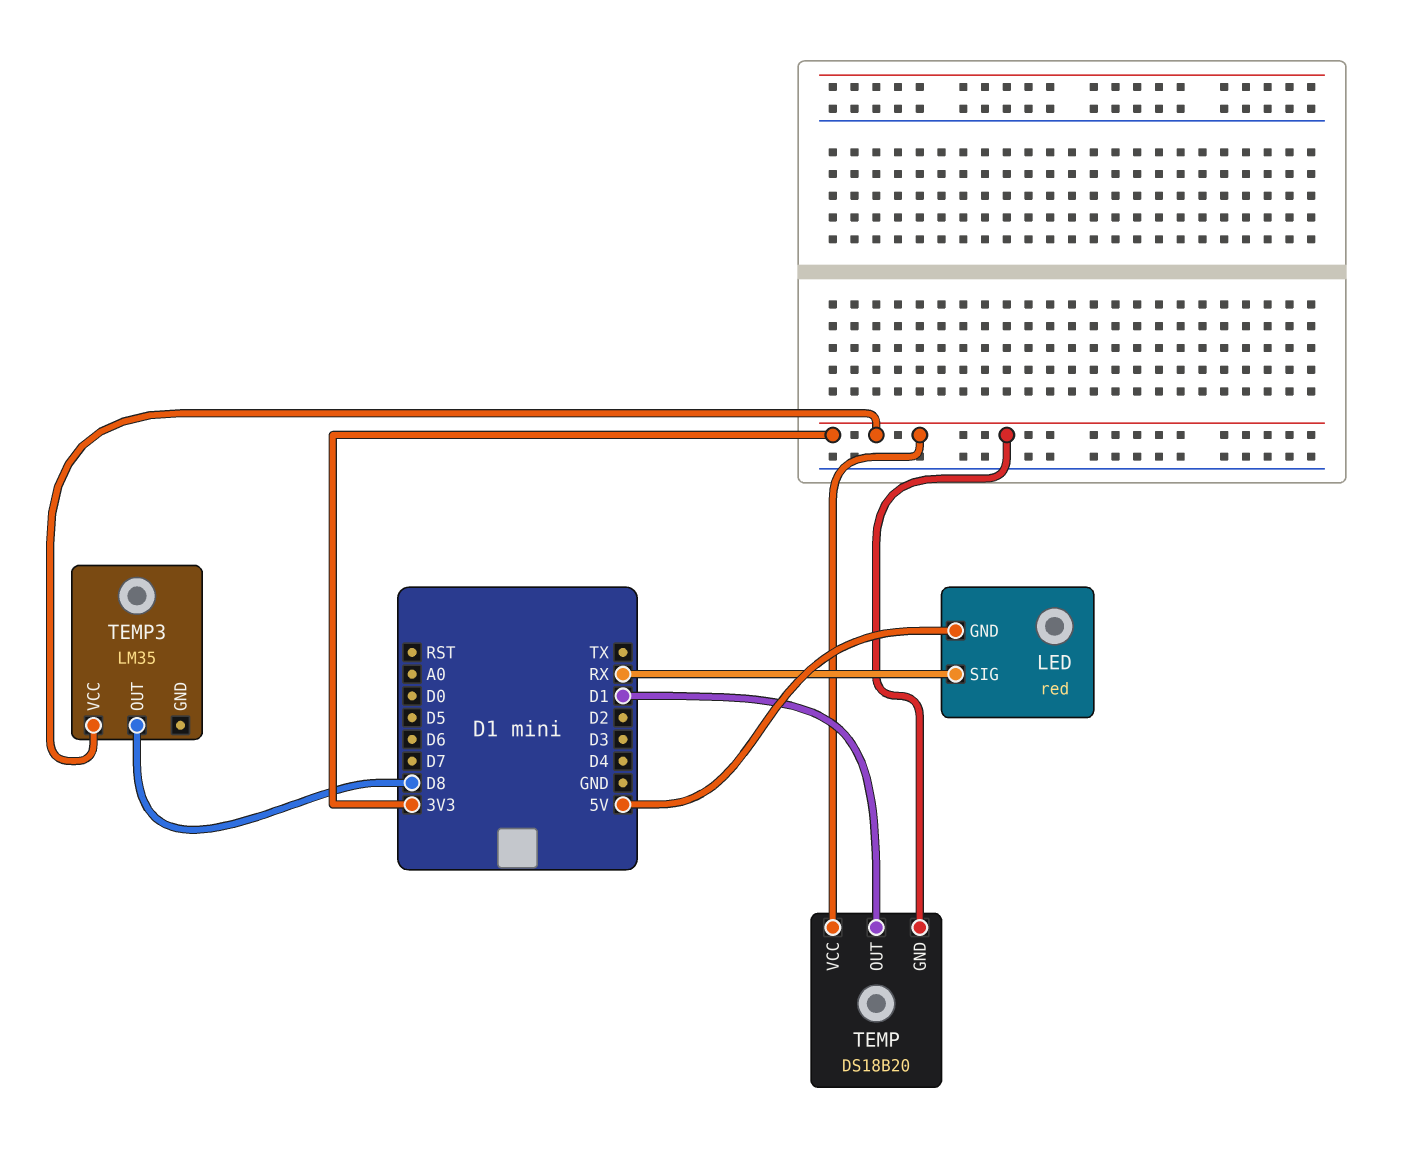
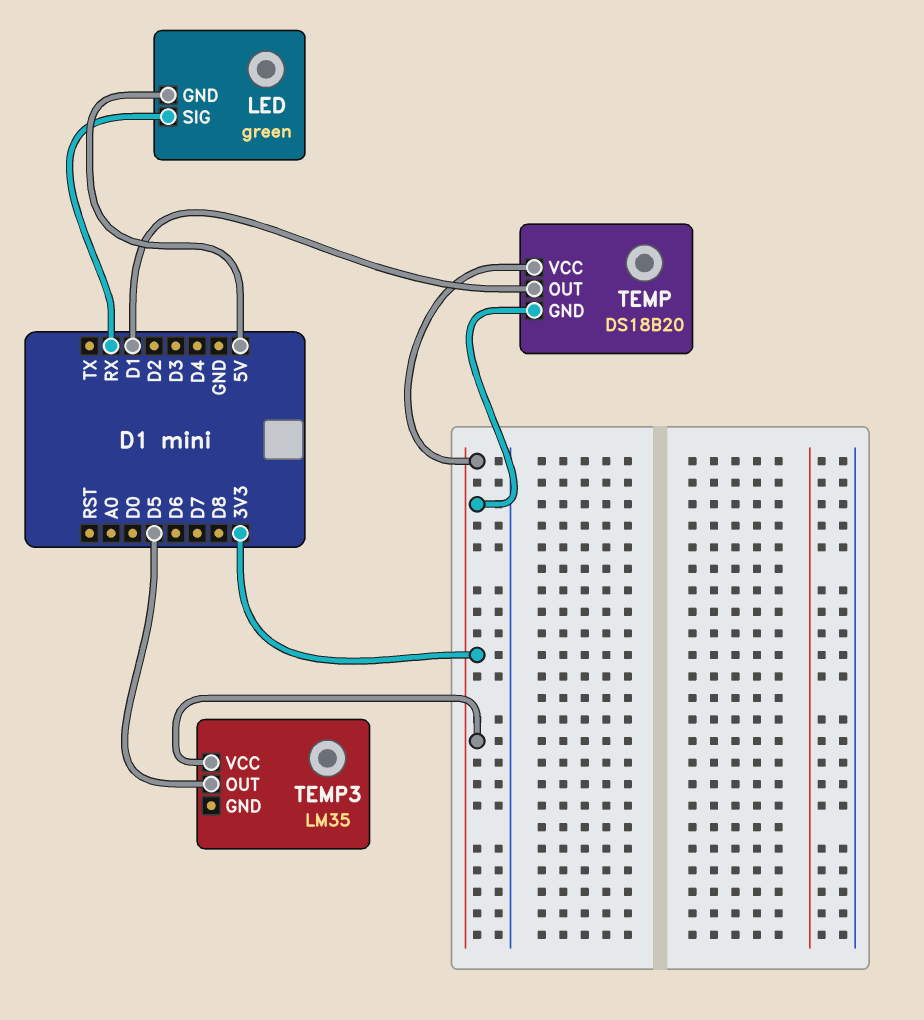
LED: red -> green
TEMP3 pin OUT: D8 -> D5

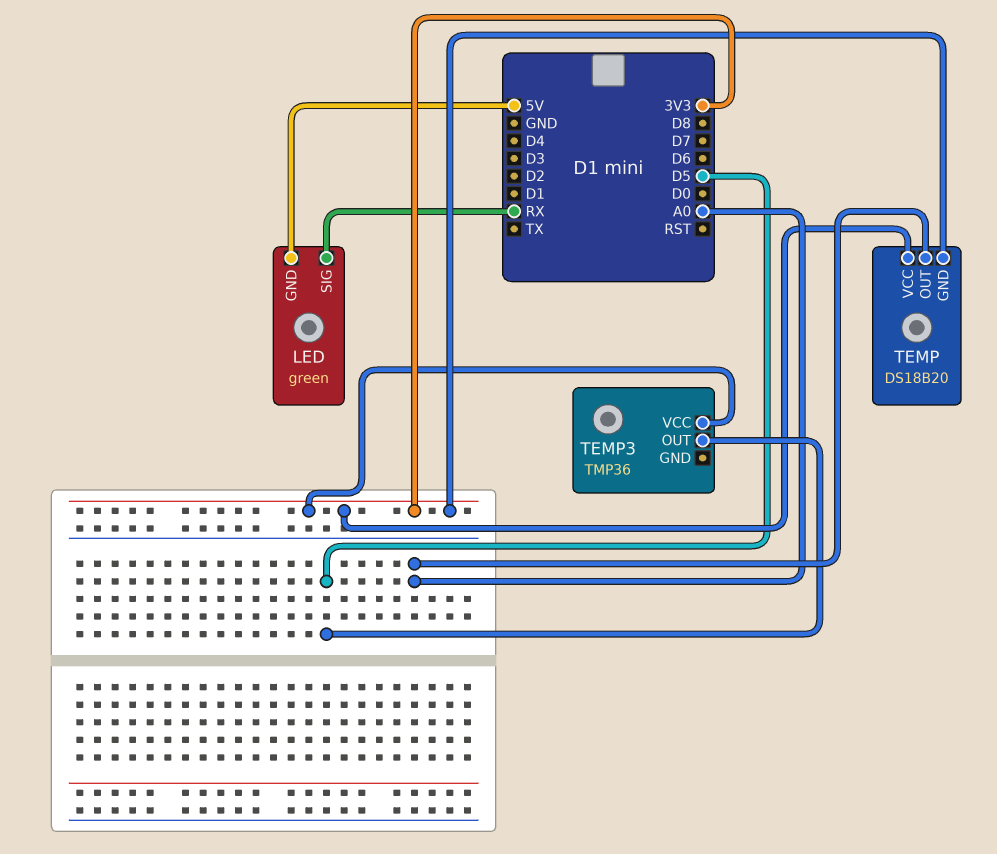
TEMP pin OUT: D1 -> A0
TEMP3: LM35 -> TMP36

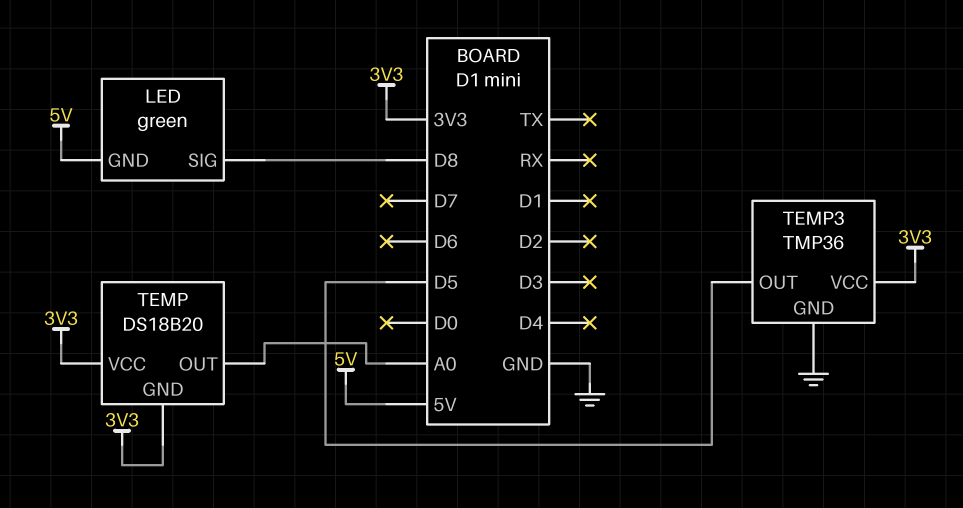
LED pin SIG: RX -> D8
TEMP3 pin GND: none -> GND

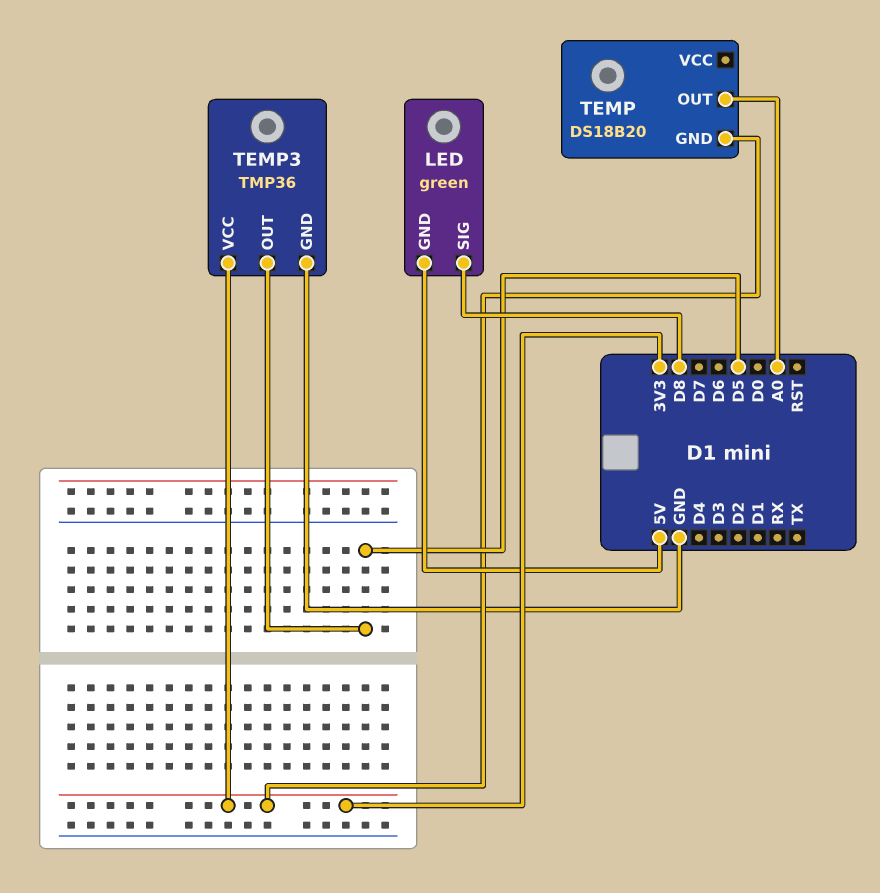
TEMP pin VCC: 3V3 -> none

